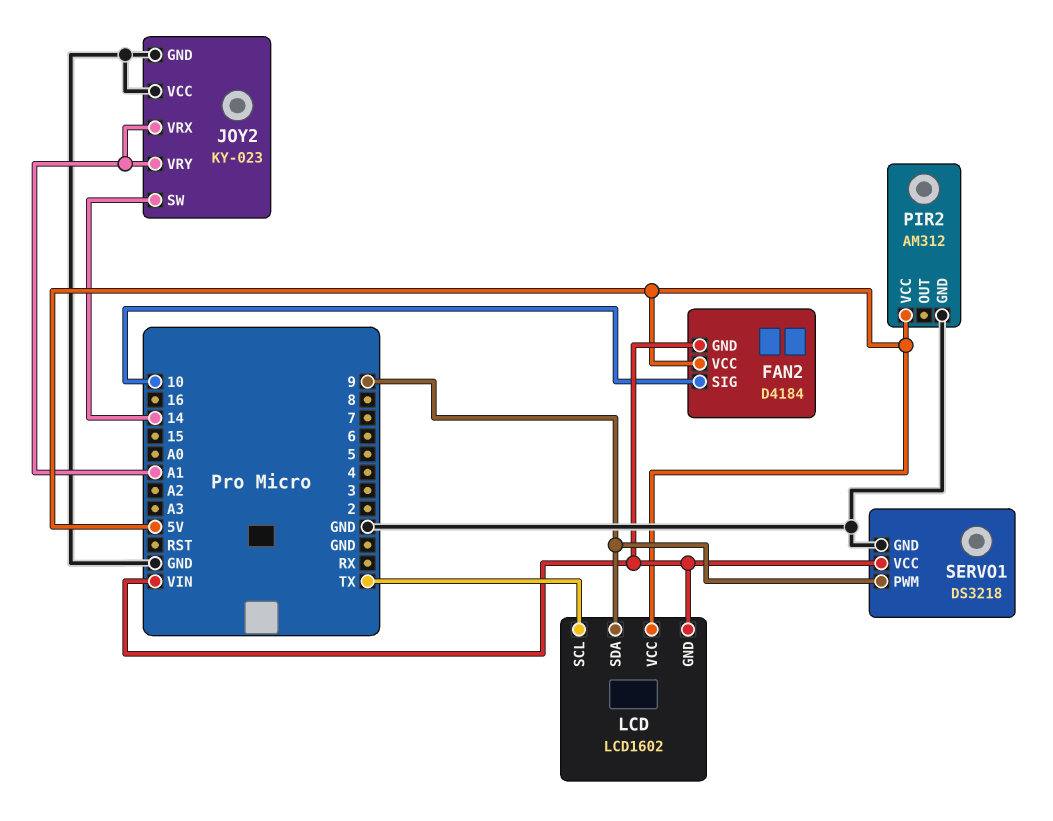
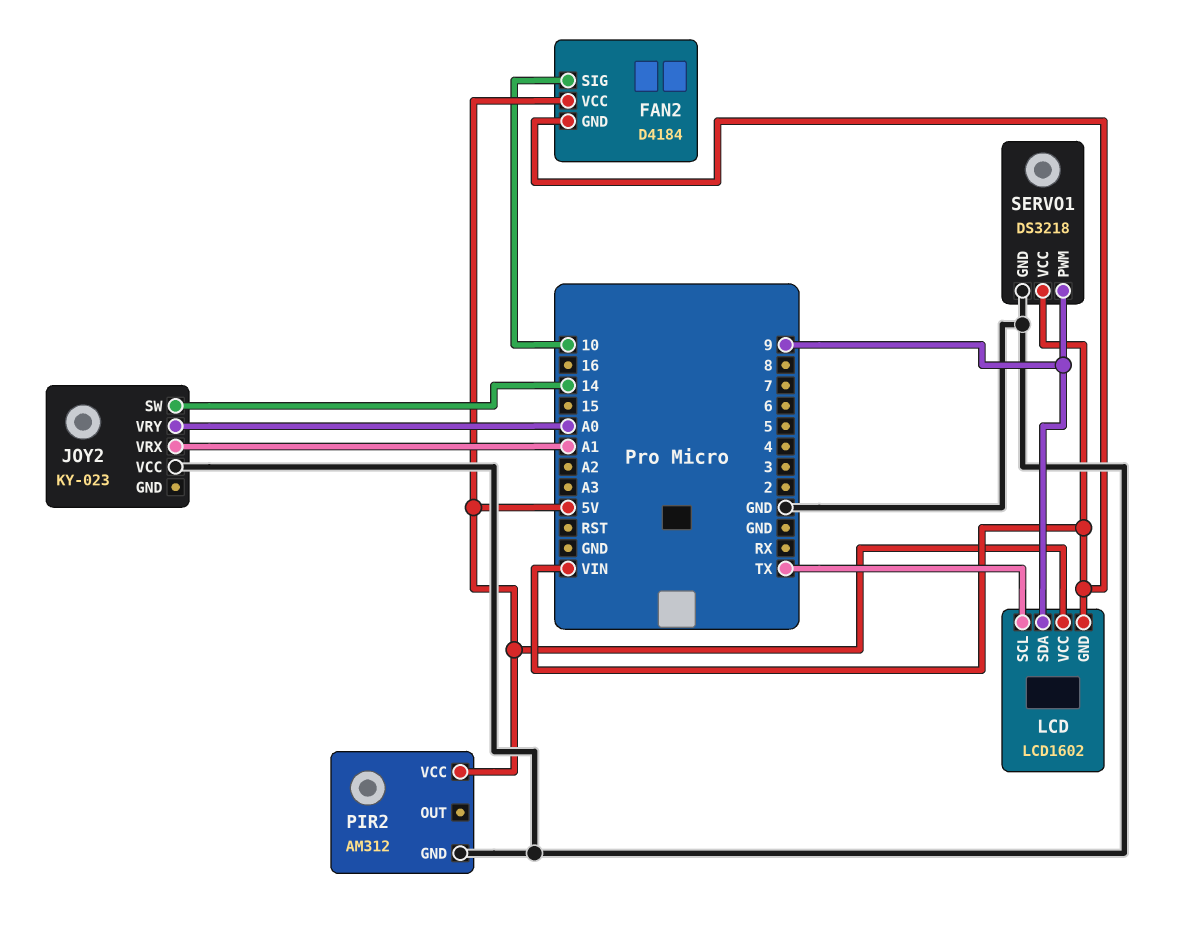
JOY2 pin GND: GND -> none
JOY2 pin VRY: A1 -> A0

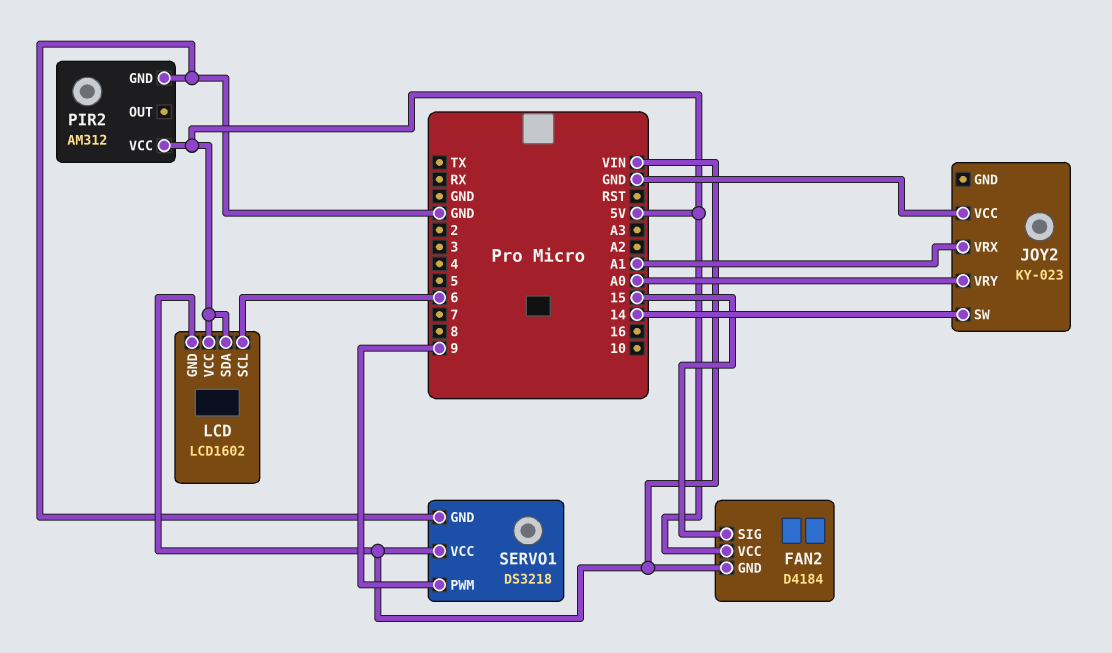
FAN2 pin SIG: 10 -> 15
LCD pin SCL: TX -> 6
LCD pin SDA: 9 -> 5V

